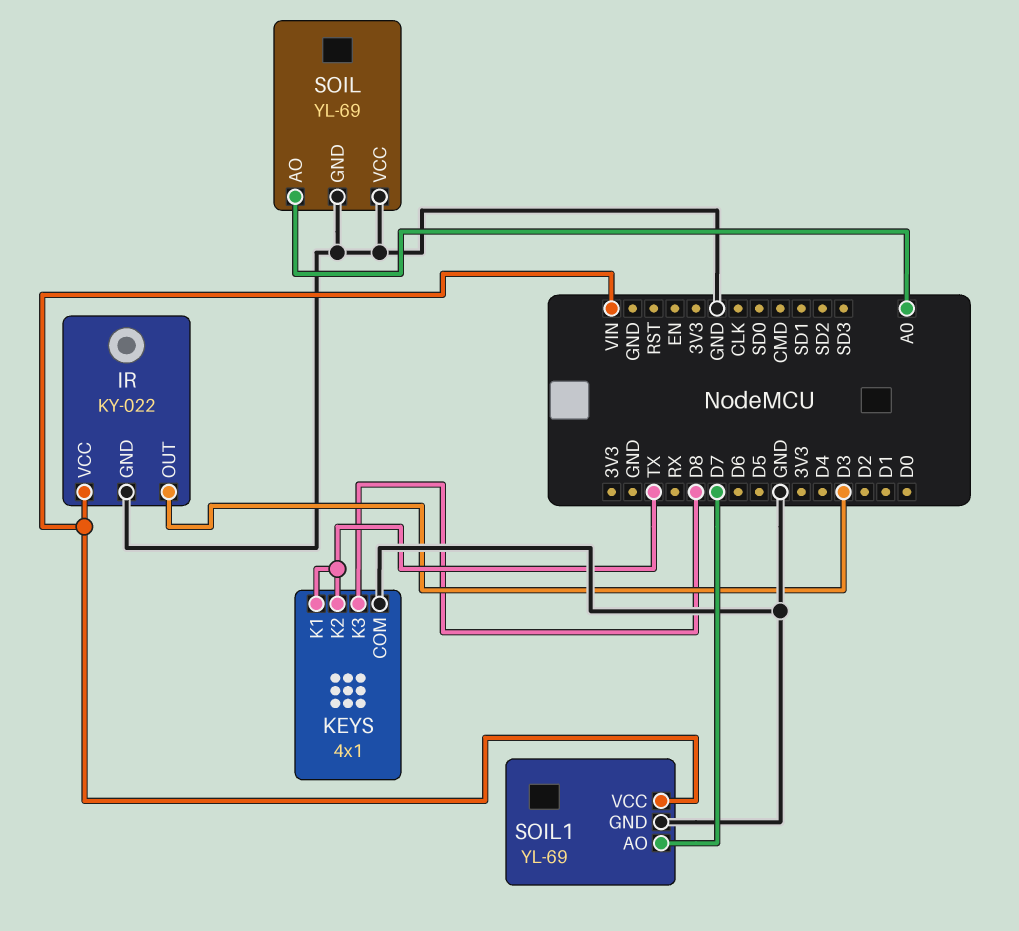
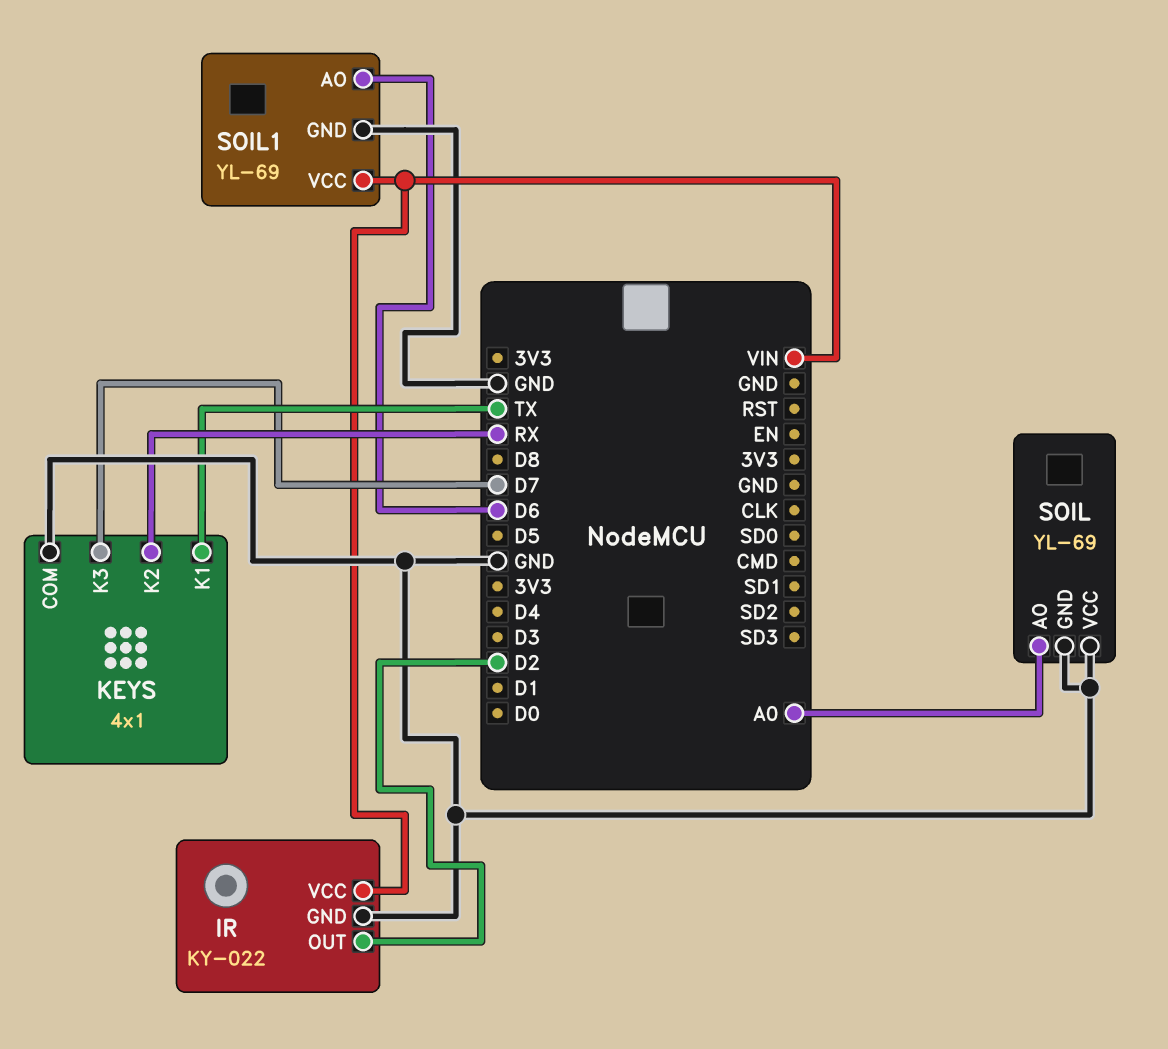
IR pin OUT: D3 -> D2
KEYS pin K2: TX -> RX
KEYS pin K3: D8 -> D7
SOIL1 pin AO: D7 -> D6

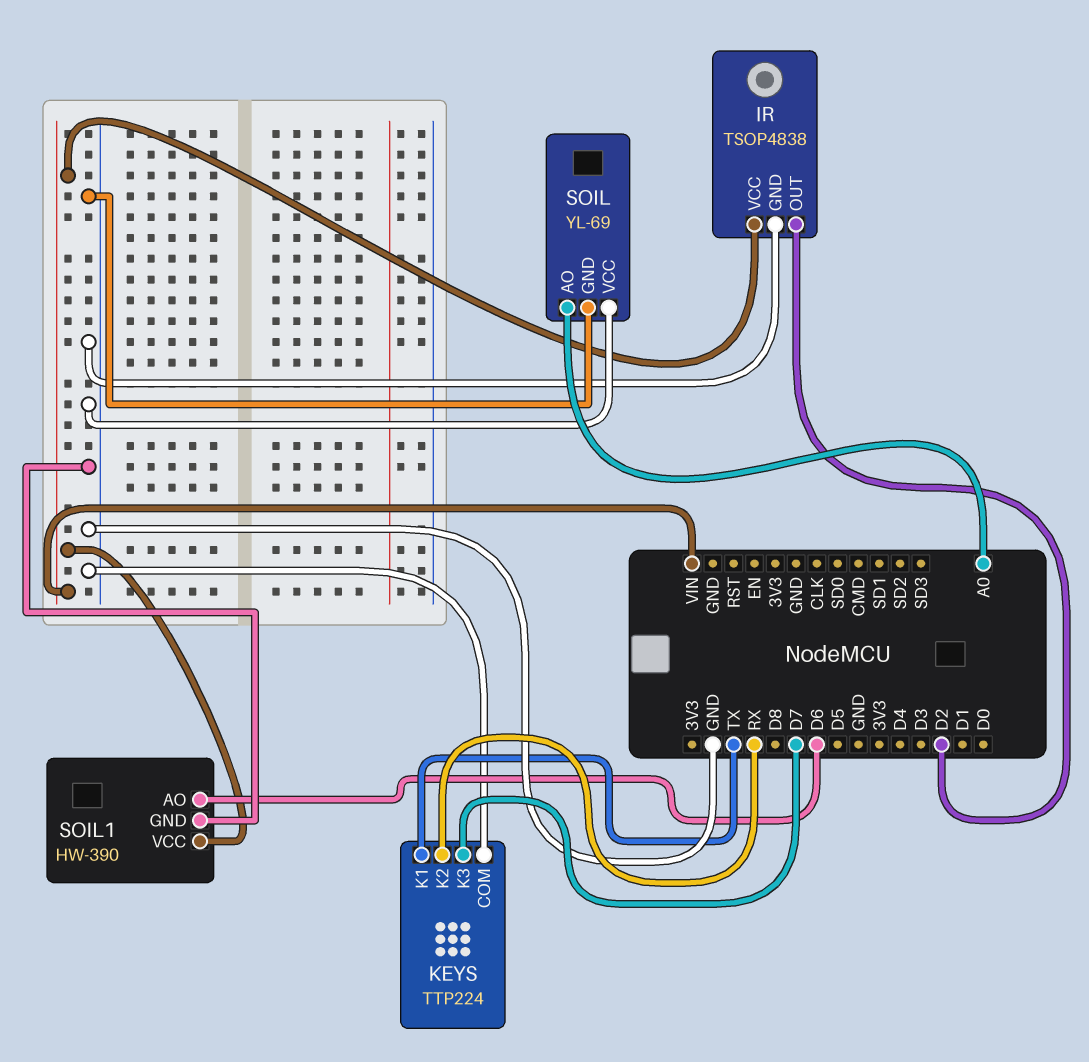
IR: KY-022 -> TSOP4838
KEYS: 4x1 -> TTP224
SOIL1: YL-69 -> HW-390

